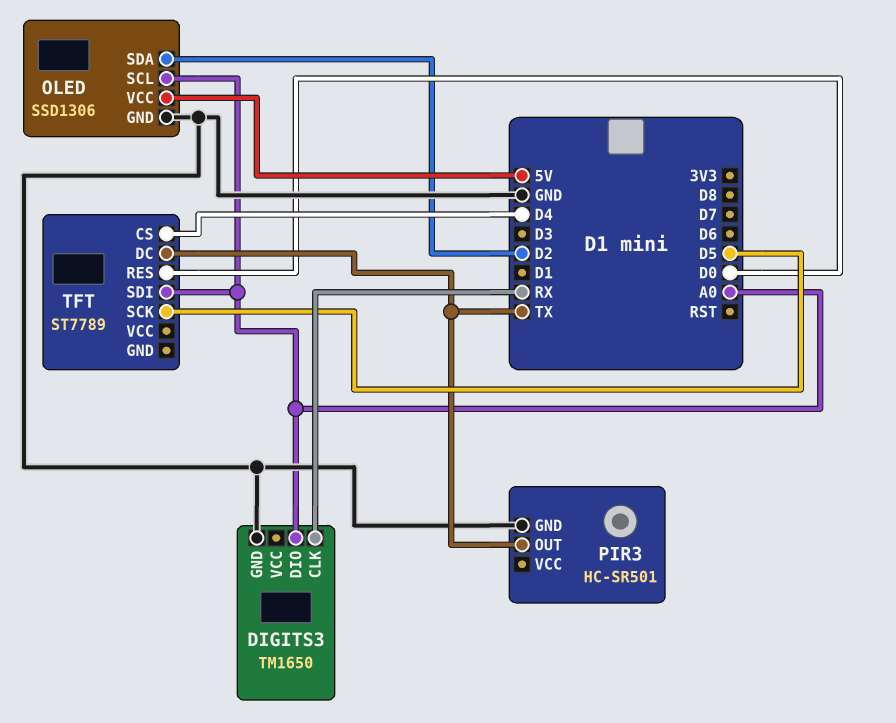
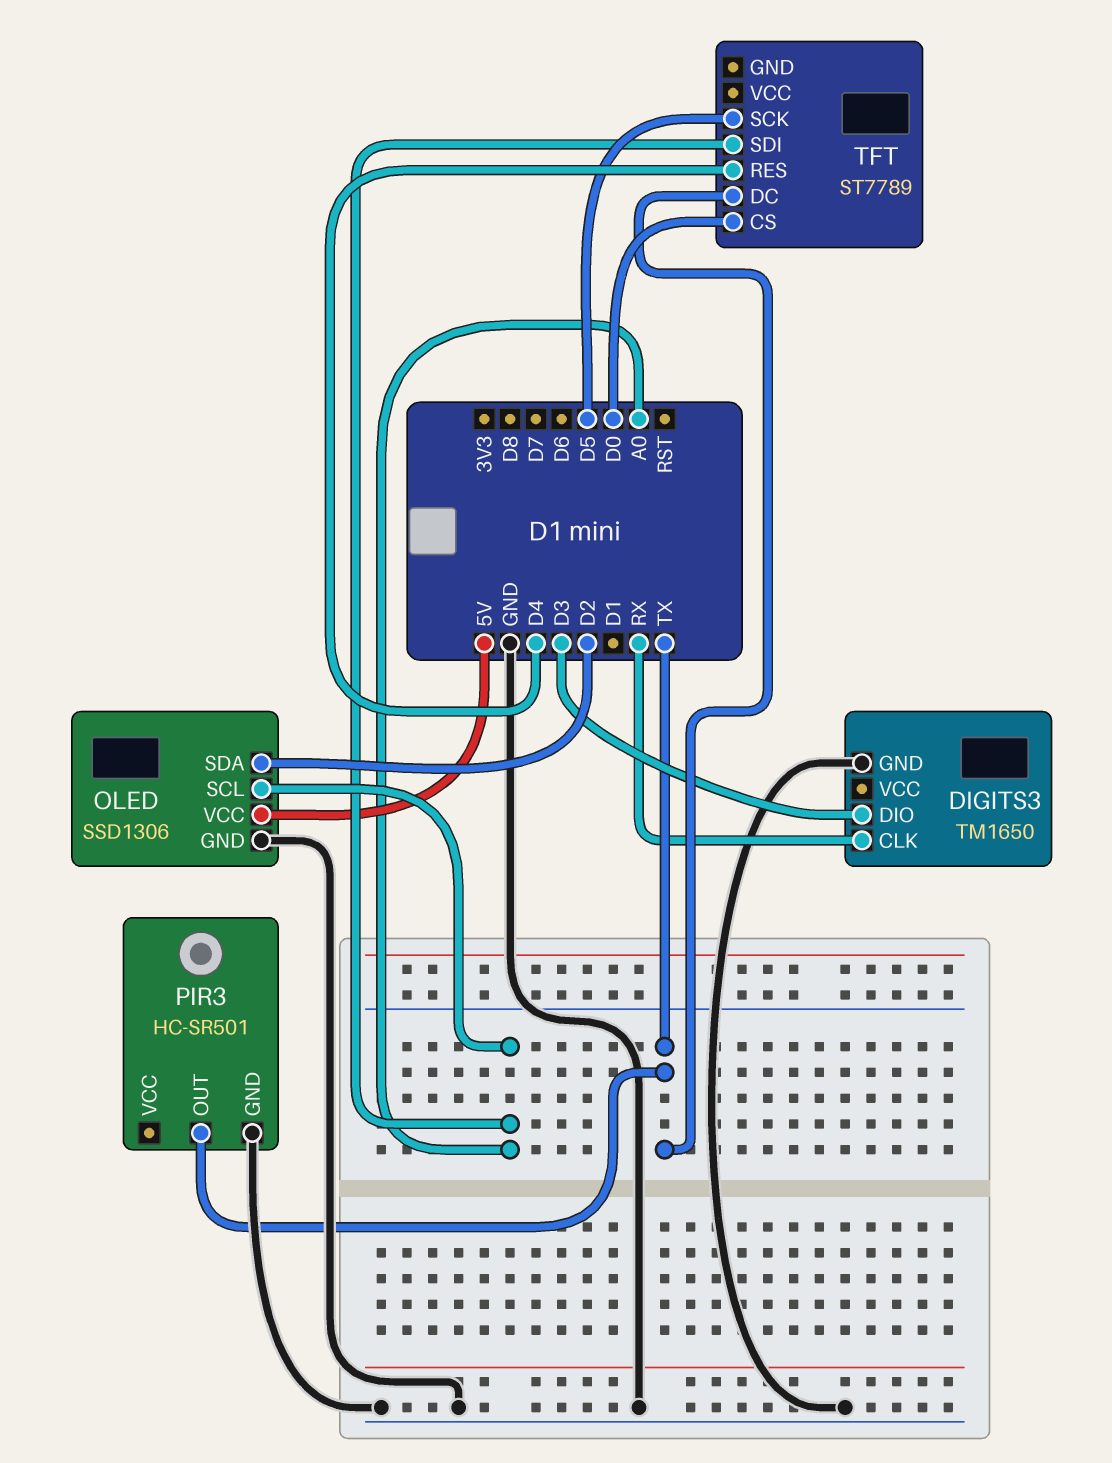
DIGITS3 pin DIO: A0 -> D3
TFT pin CS: D4 -> D0
TFT pin RES: D0 -> D4

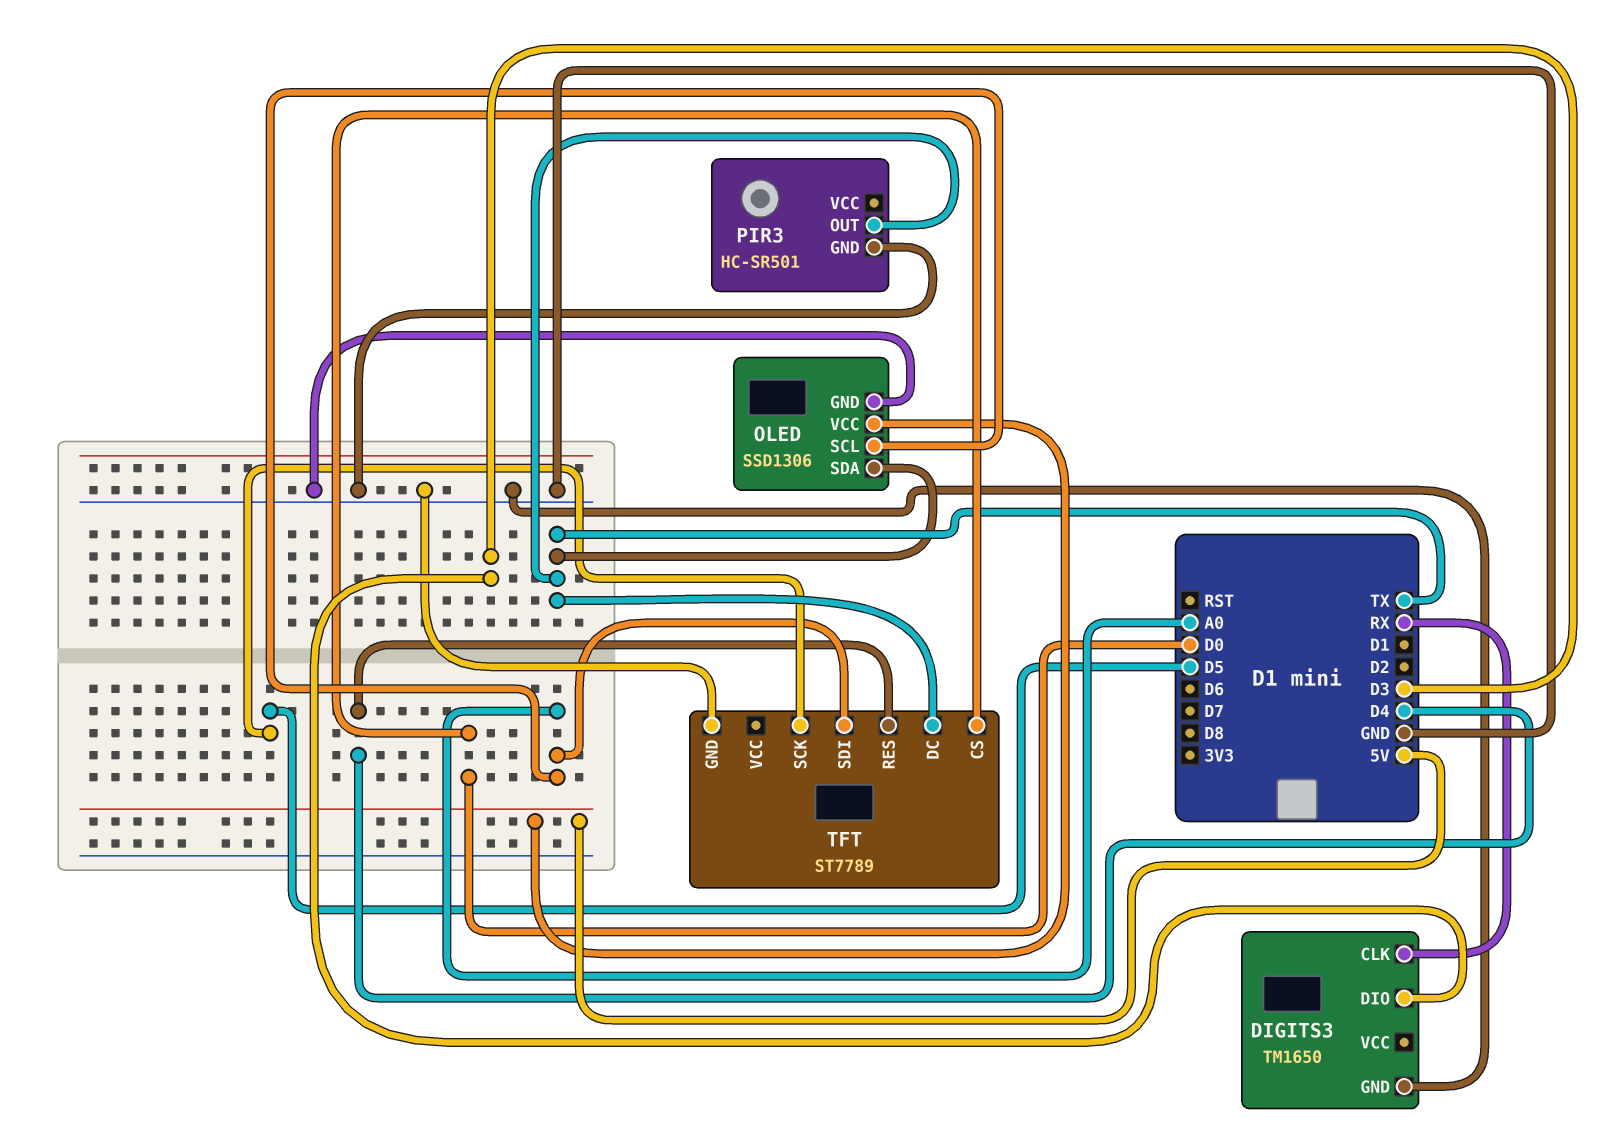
OLED pin SDA: D2 -> TX
TFT pin GND: none -> GND

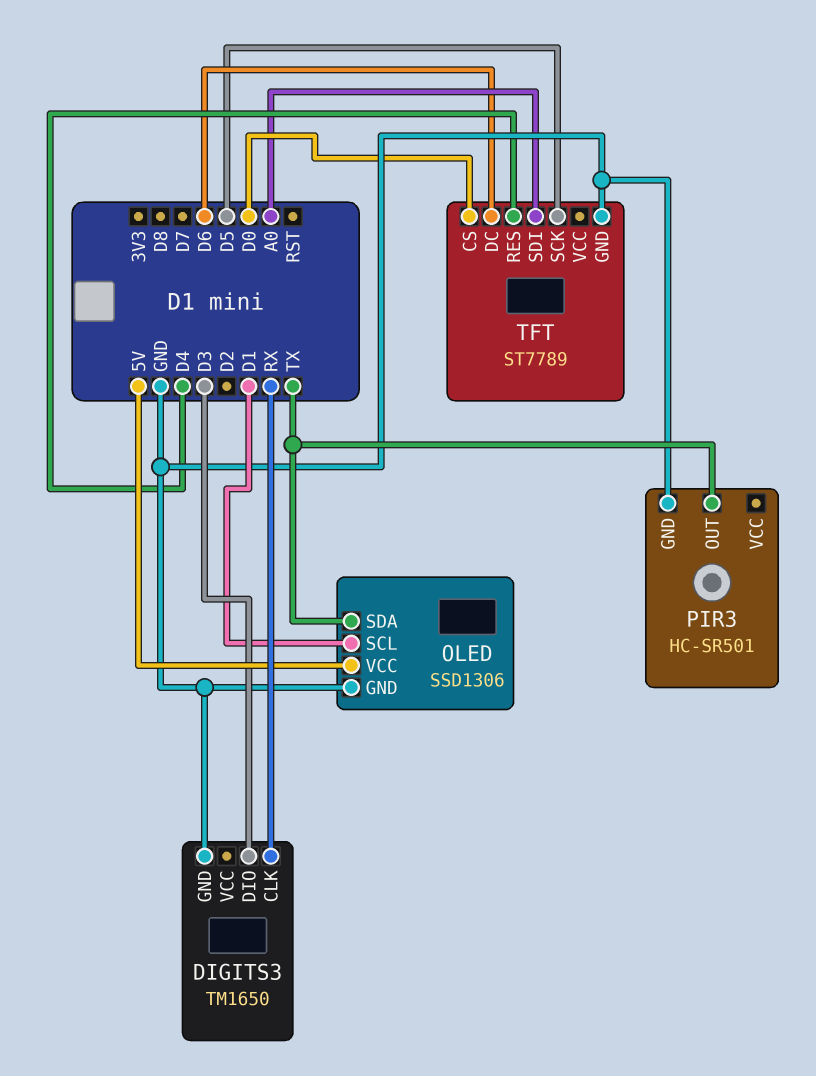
OLED pin SCL: A0 -> D1
TFT pin DC: TX -> D6

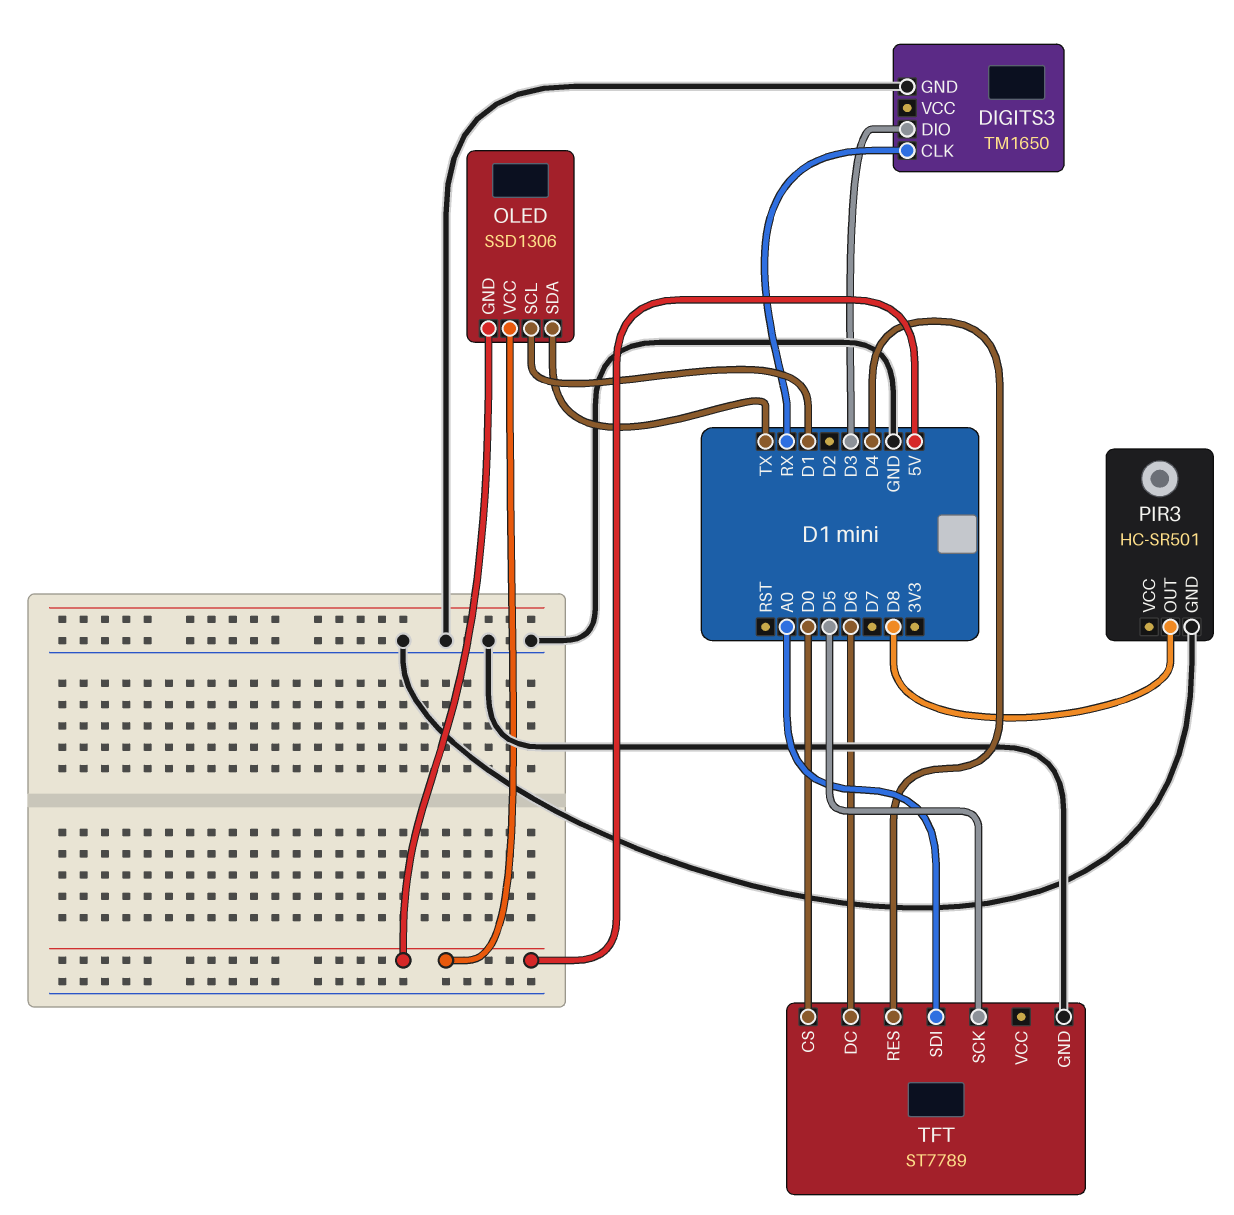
OLED pin GND: GND -> 5V
PIR3 pin OUT: TX -> D8

